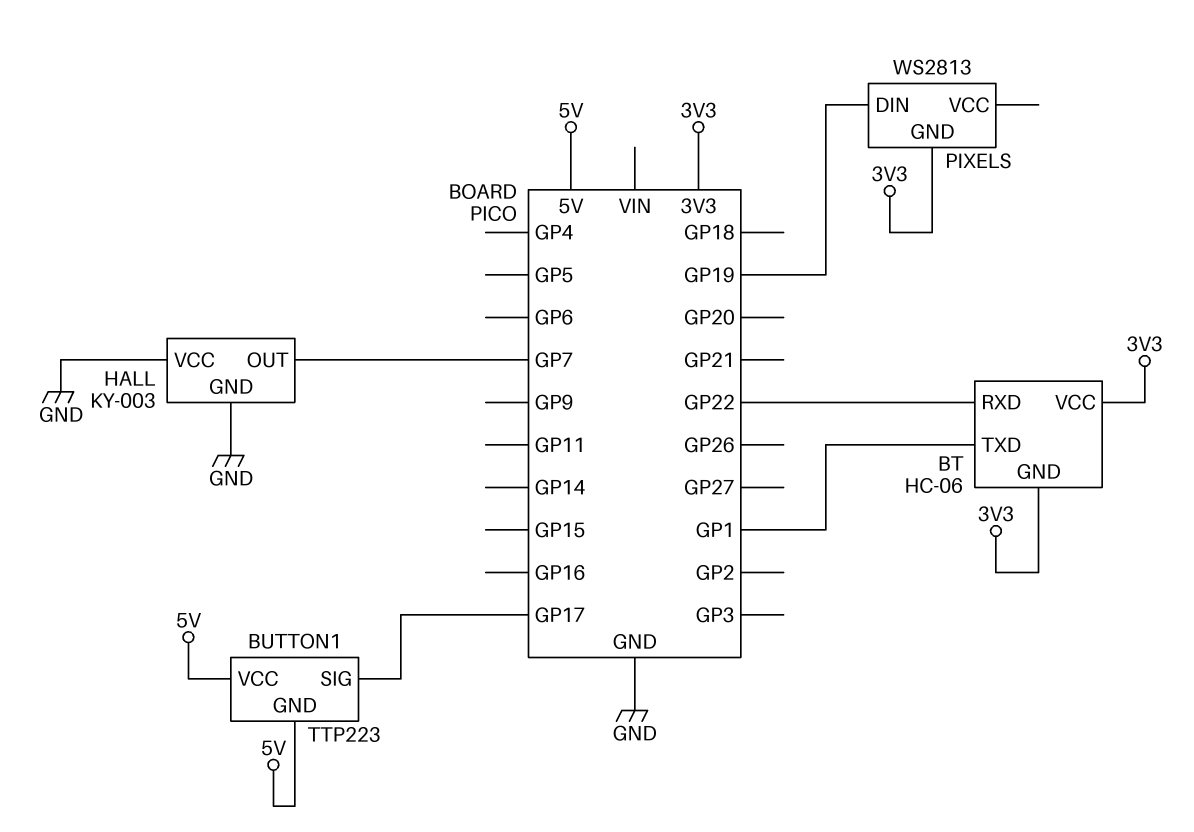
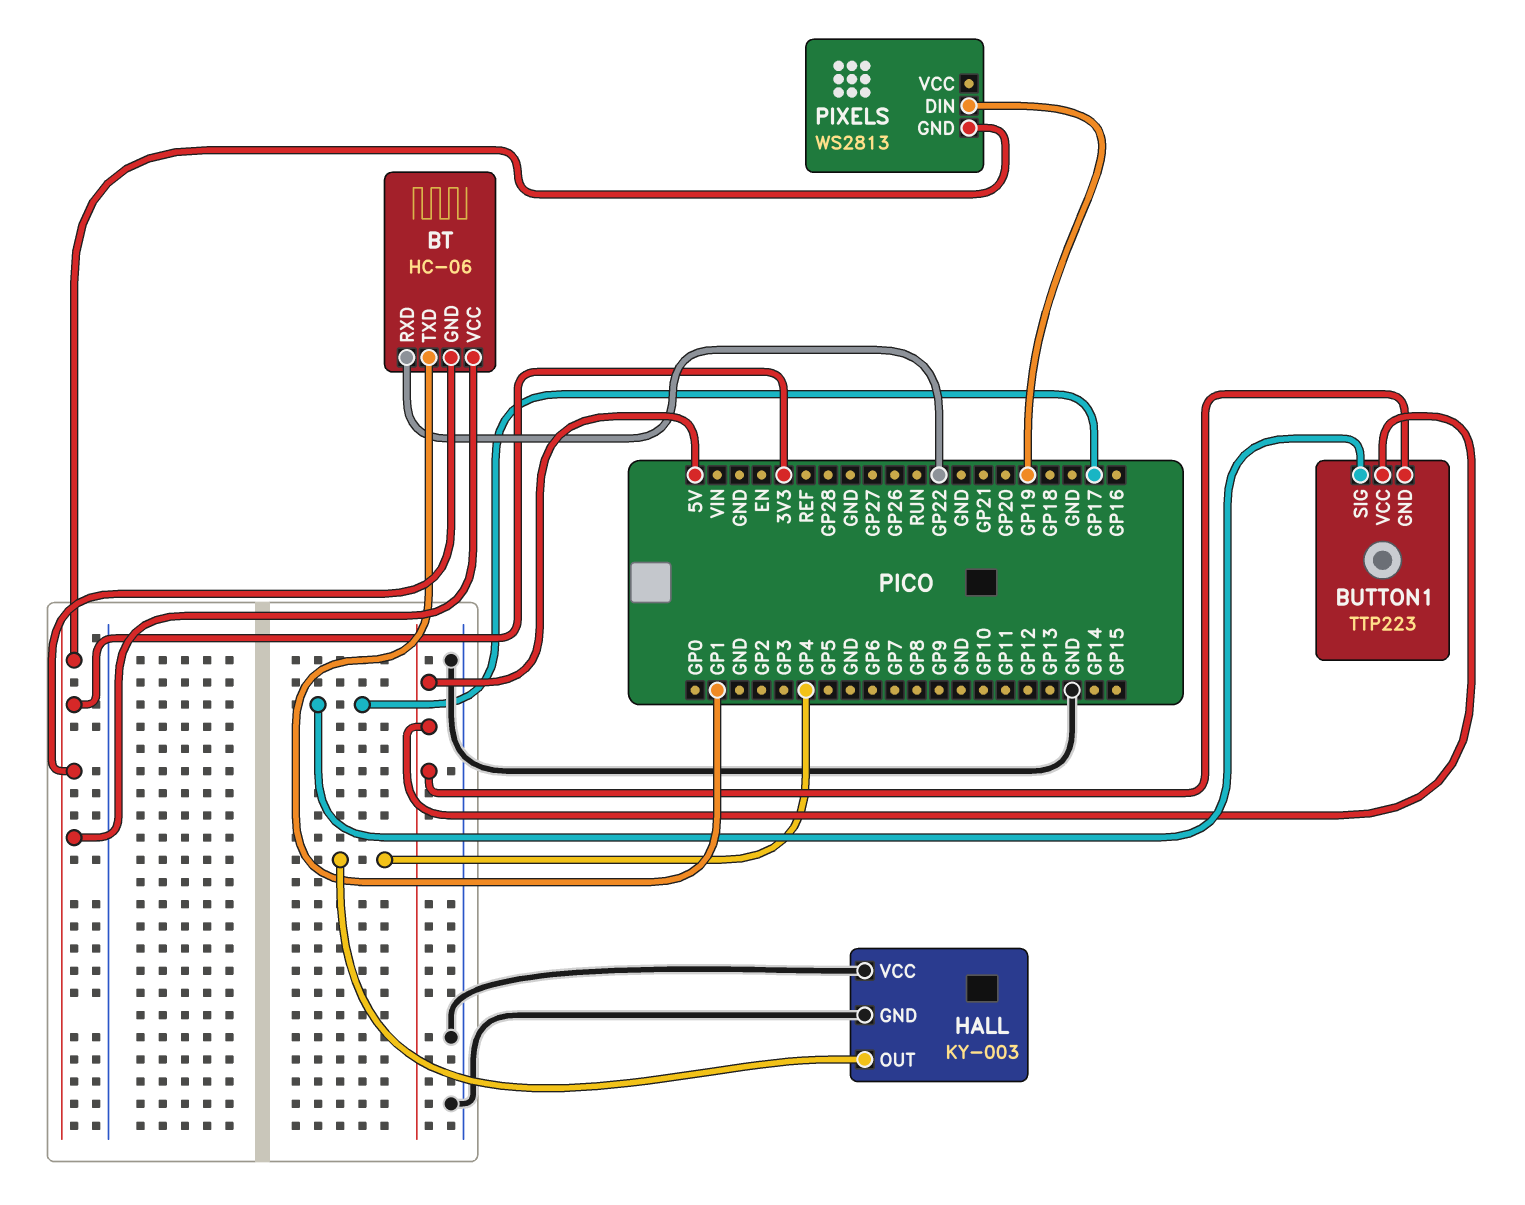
HALL pin OUT: GP7 -> GP4

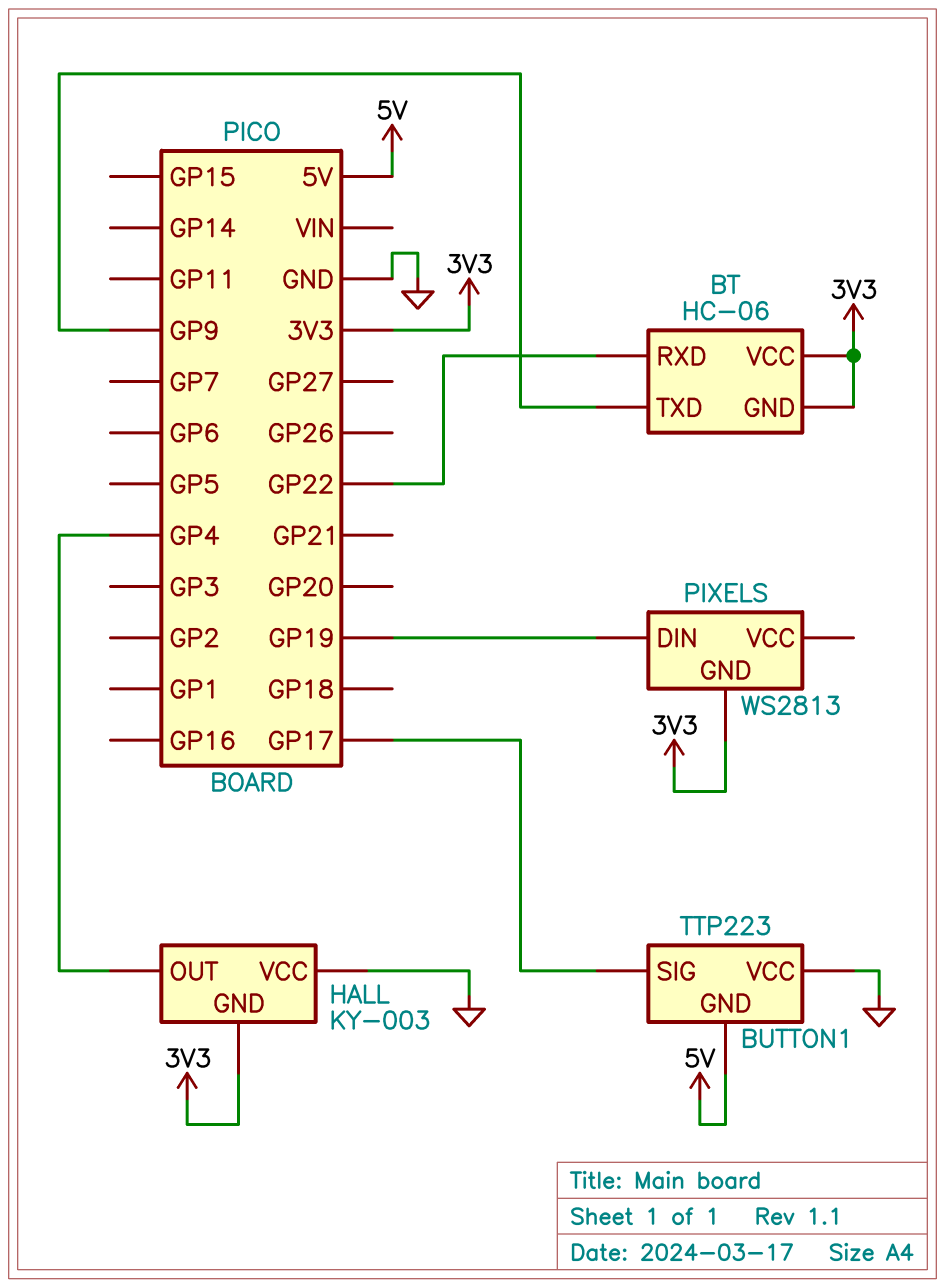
BT pin TXD: GP1 -> GP9
BUTTON1 pin VCC: 5V -> GND
HALL pin GND: GND -> 3V3

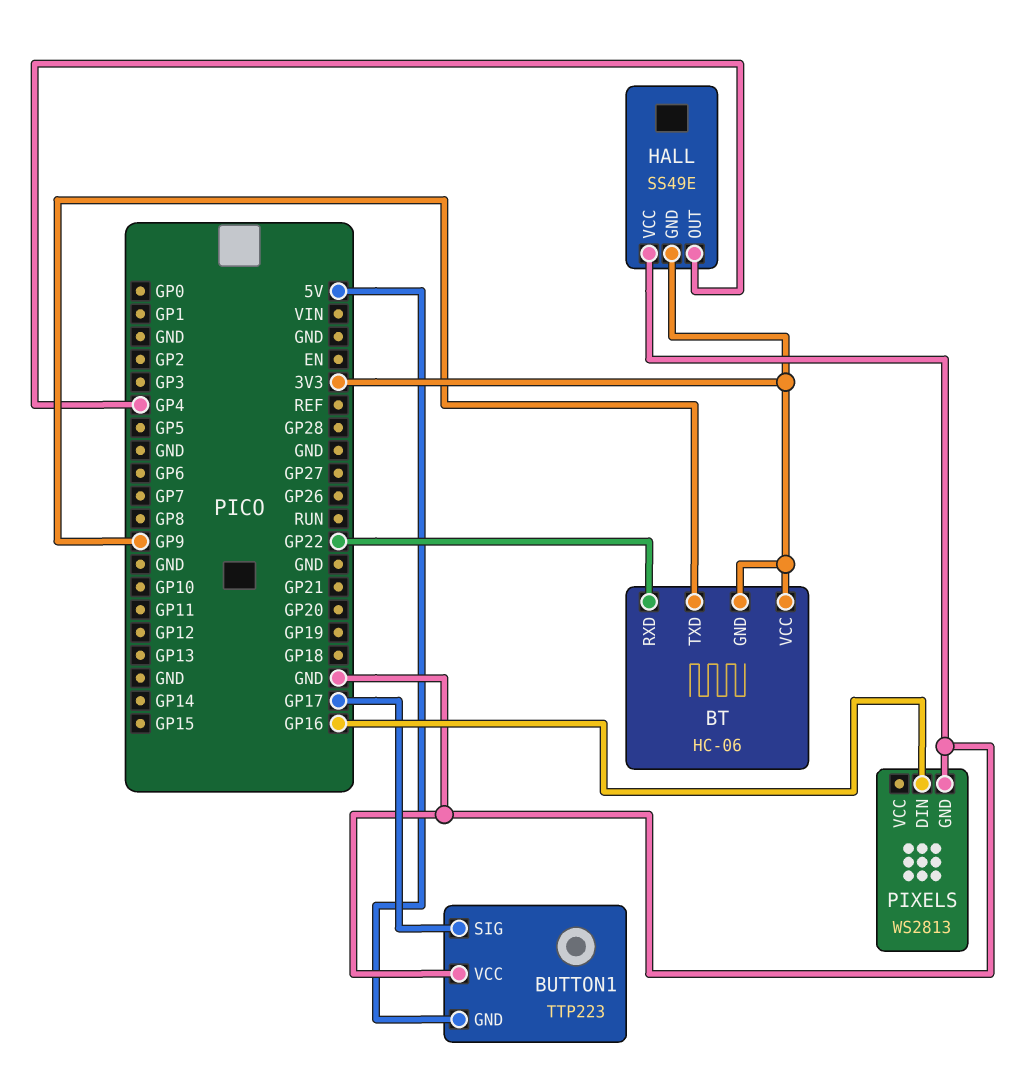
HALL: KY-003 -> SS49E
PIXELS pin DIN: GP19 -> GP16
PIXELS pin GND: 3V3 -> GND

